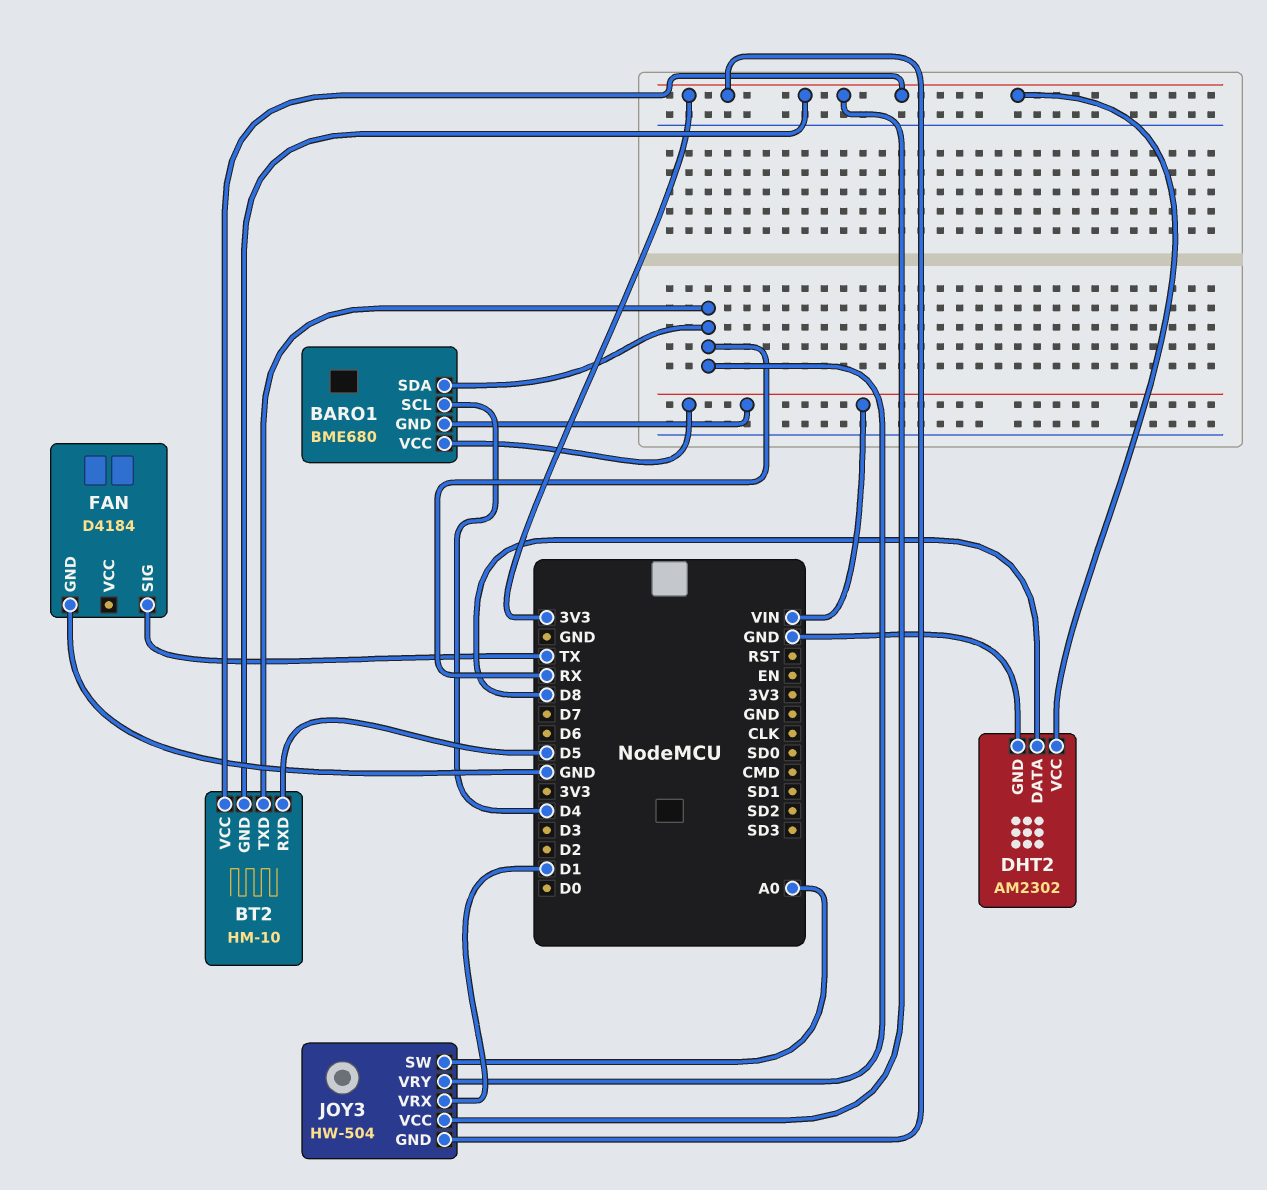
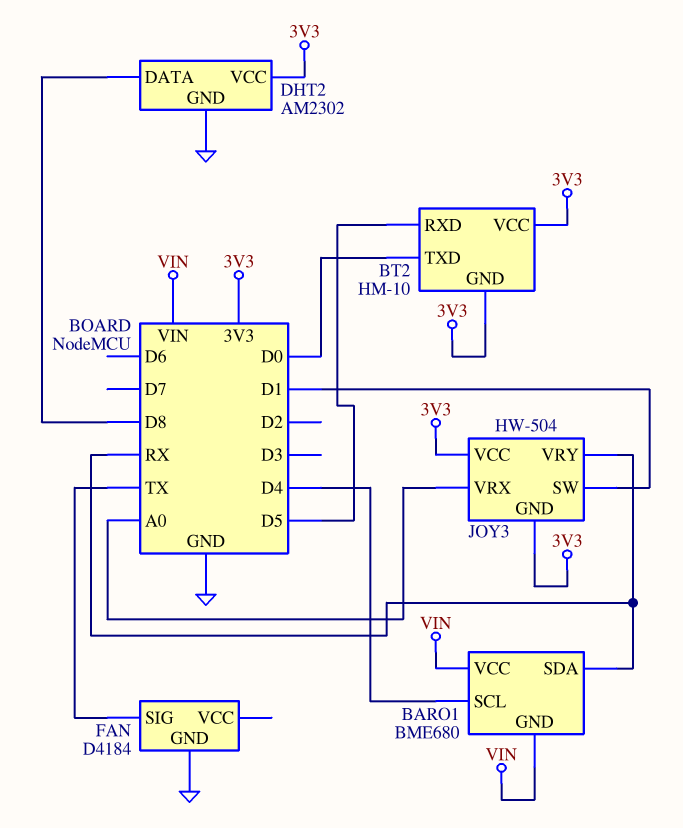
BT2 pin TXD: RX -> D0
JOY3 pin SW: A0 -> D1
JOY3 pin VRX: D1 -> A0

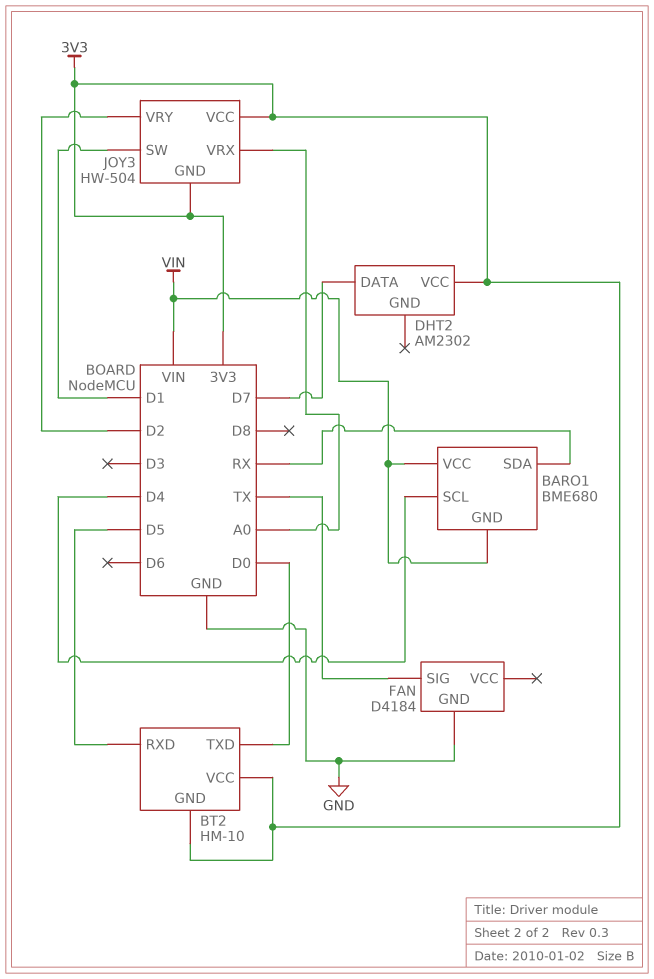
DHT2 pin DATA: D8 -> D7
DHT2 pin GND: GND -> none
JOY3 pin VRY: RX -> D2

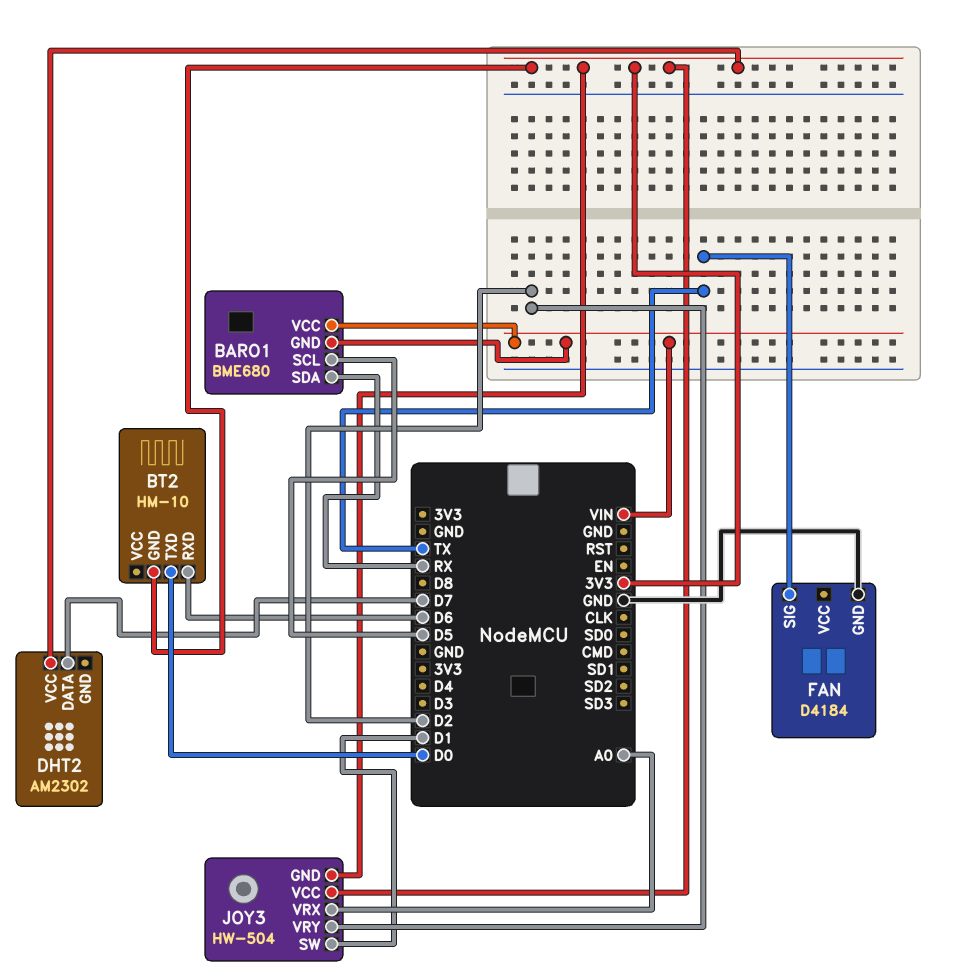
BARO1 pin SCL: D4 -> D5
BT2 pin RXD: D5 -> D6
BT2 pin VCC: 3V3 -> none

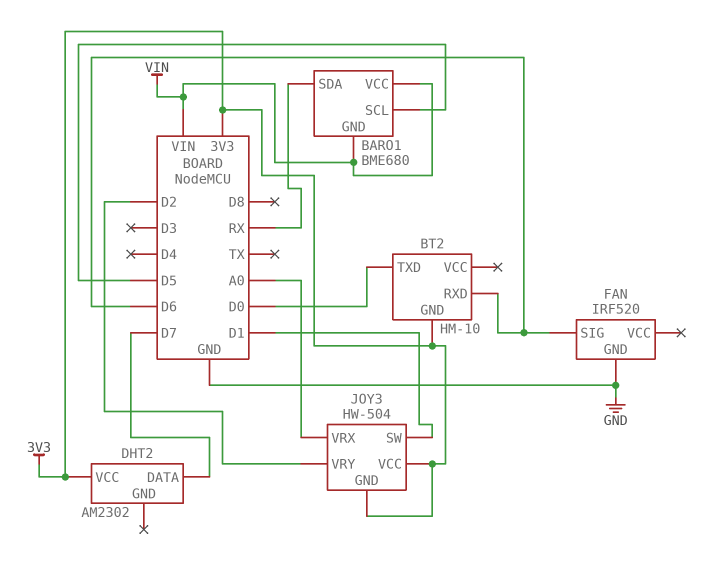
FAN: D4184 -> IRF520
FAN pin SIG: TX -> D6

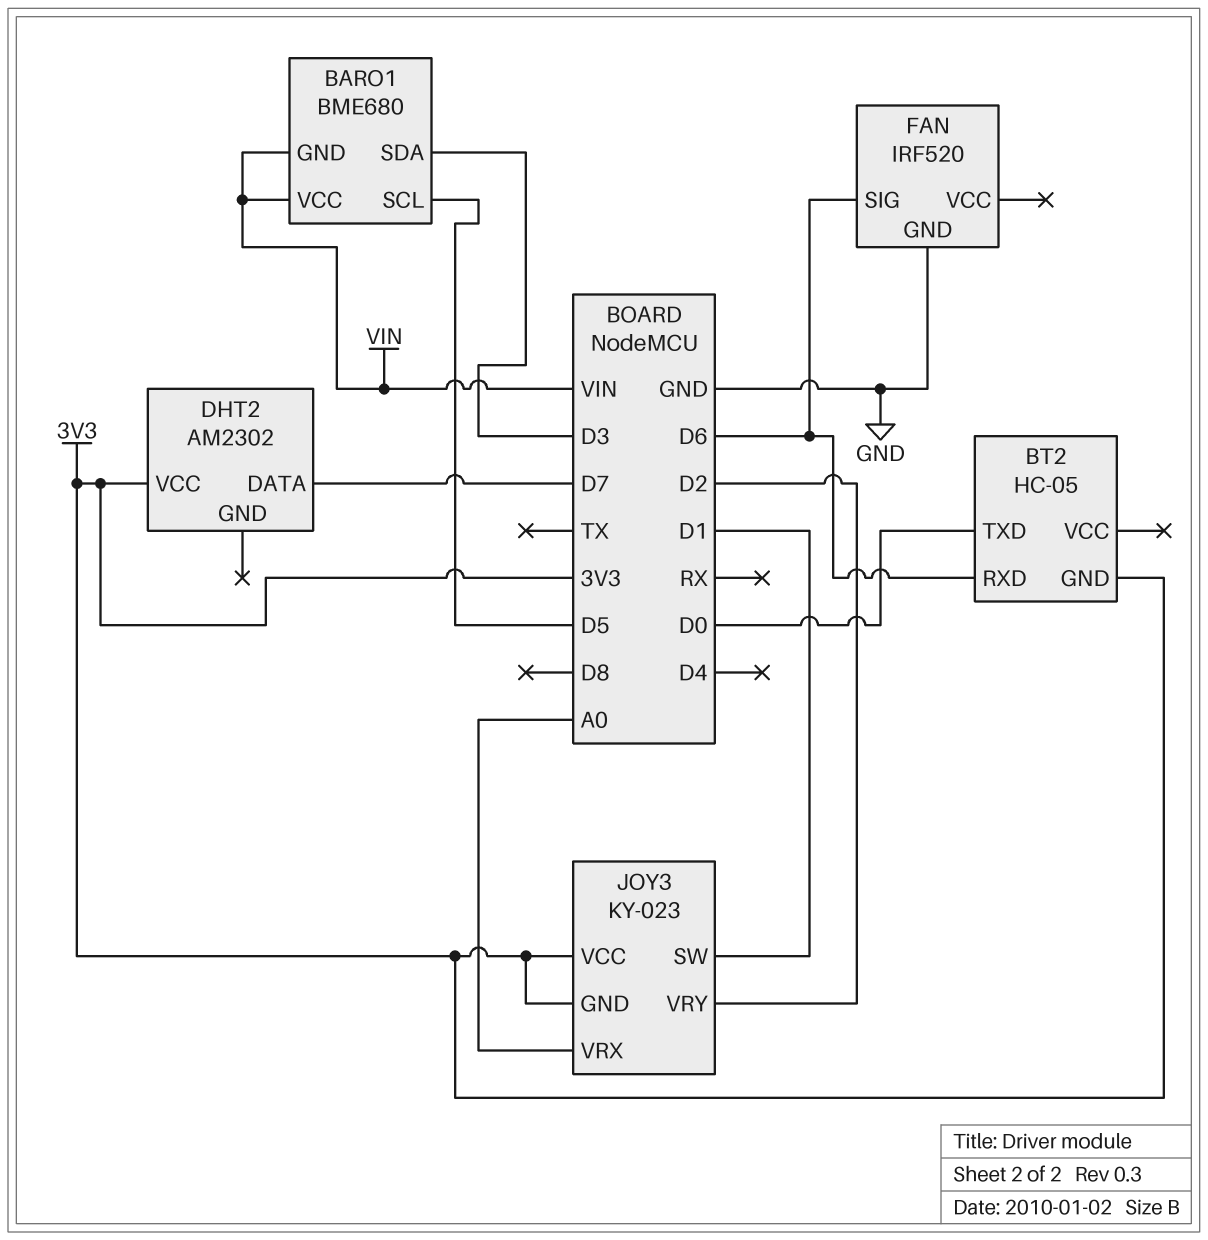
BARO1 pin SDA: RX -> D3
BT2: HM-10 -> HC-05
JOY3: HW-504 -> KY-023

